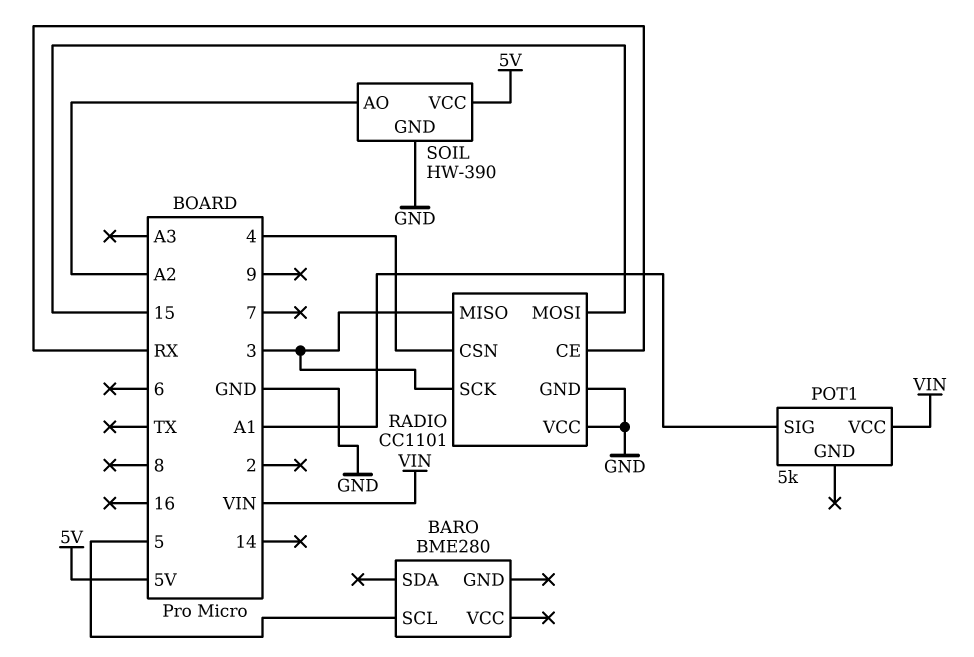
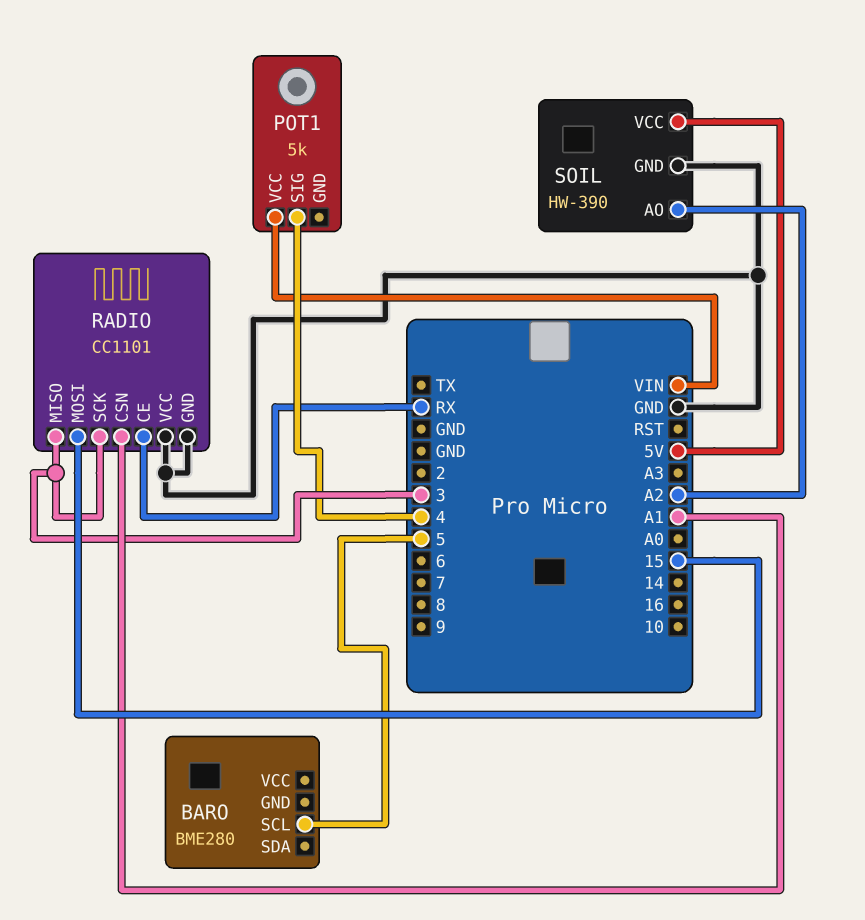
POT1 pin SIG: A1 -> 4
RADIO pin CSN: 4 -> A1

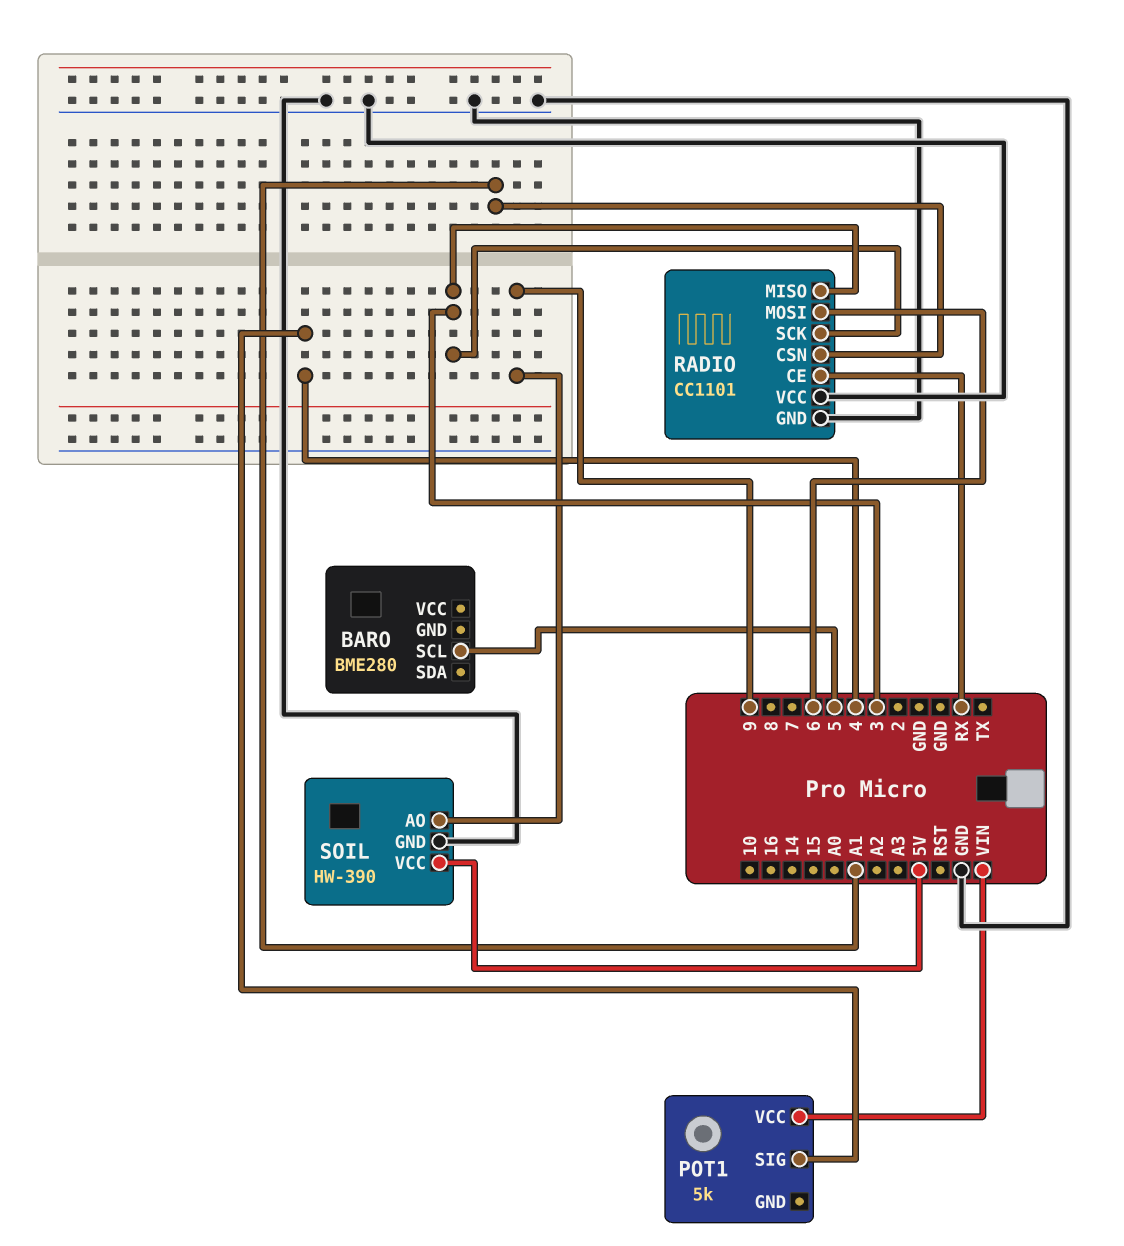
RADIO pin MOSI: 15 -> 6
SOIL pin AO: A2 -> 9

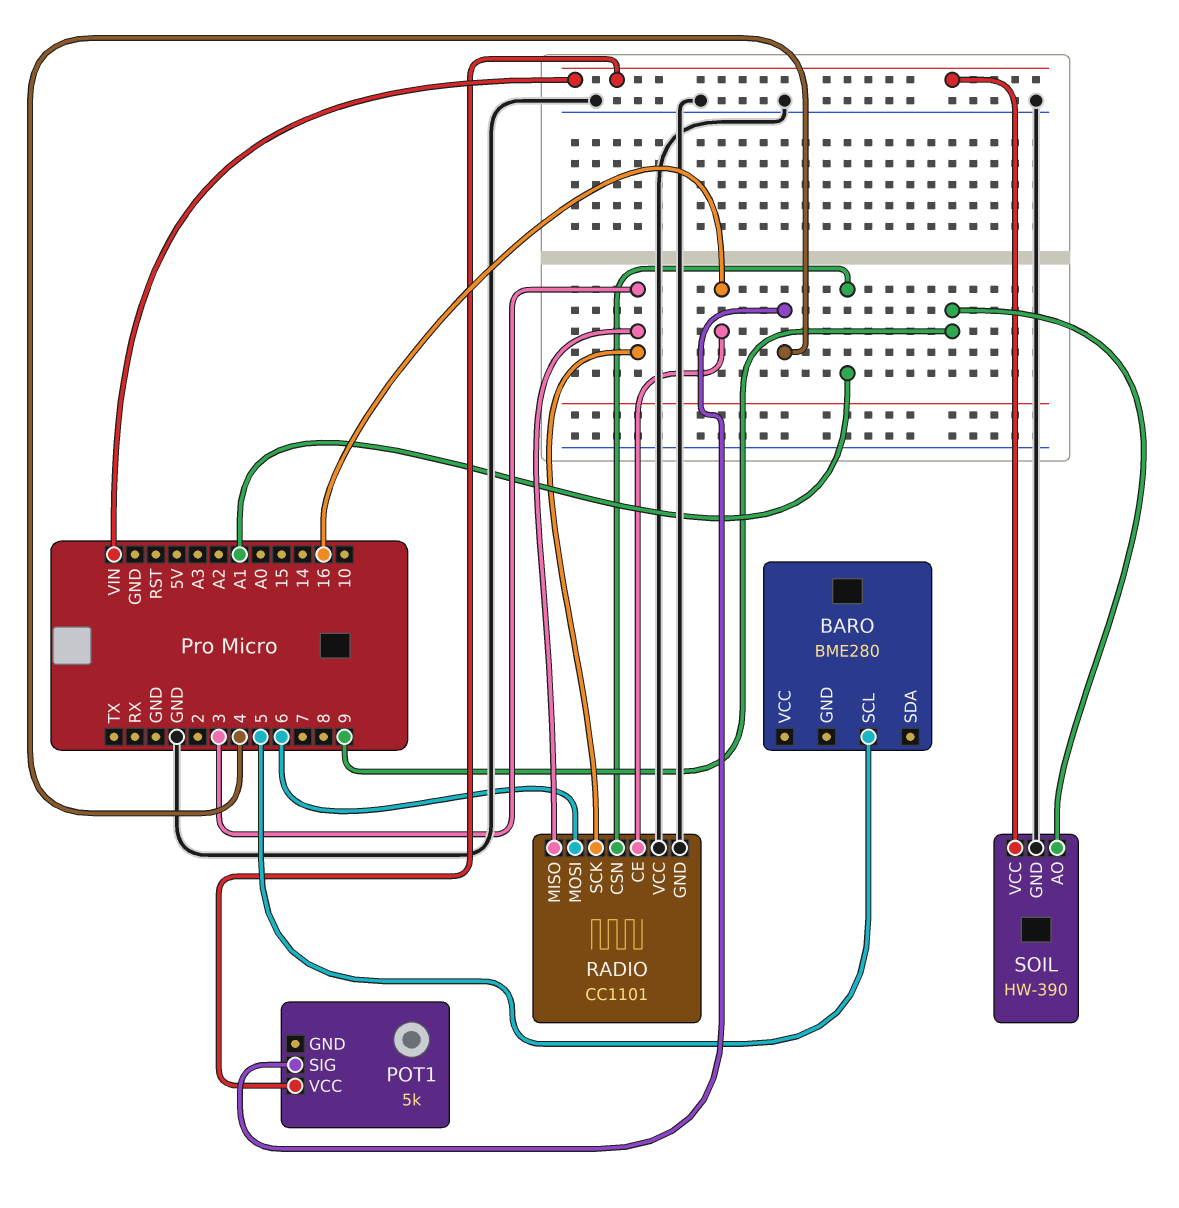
RADIO pin CE: RX -> 16
SOIL pin VCC: 5V -> VIN

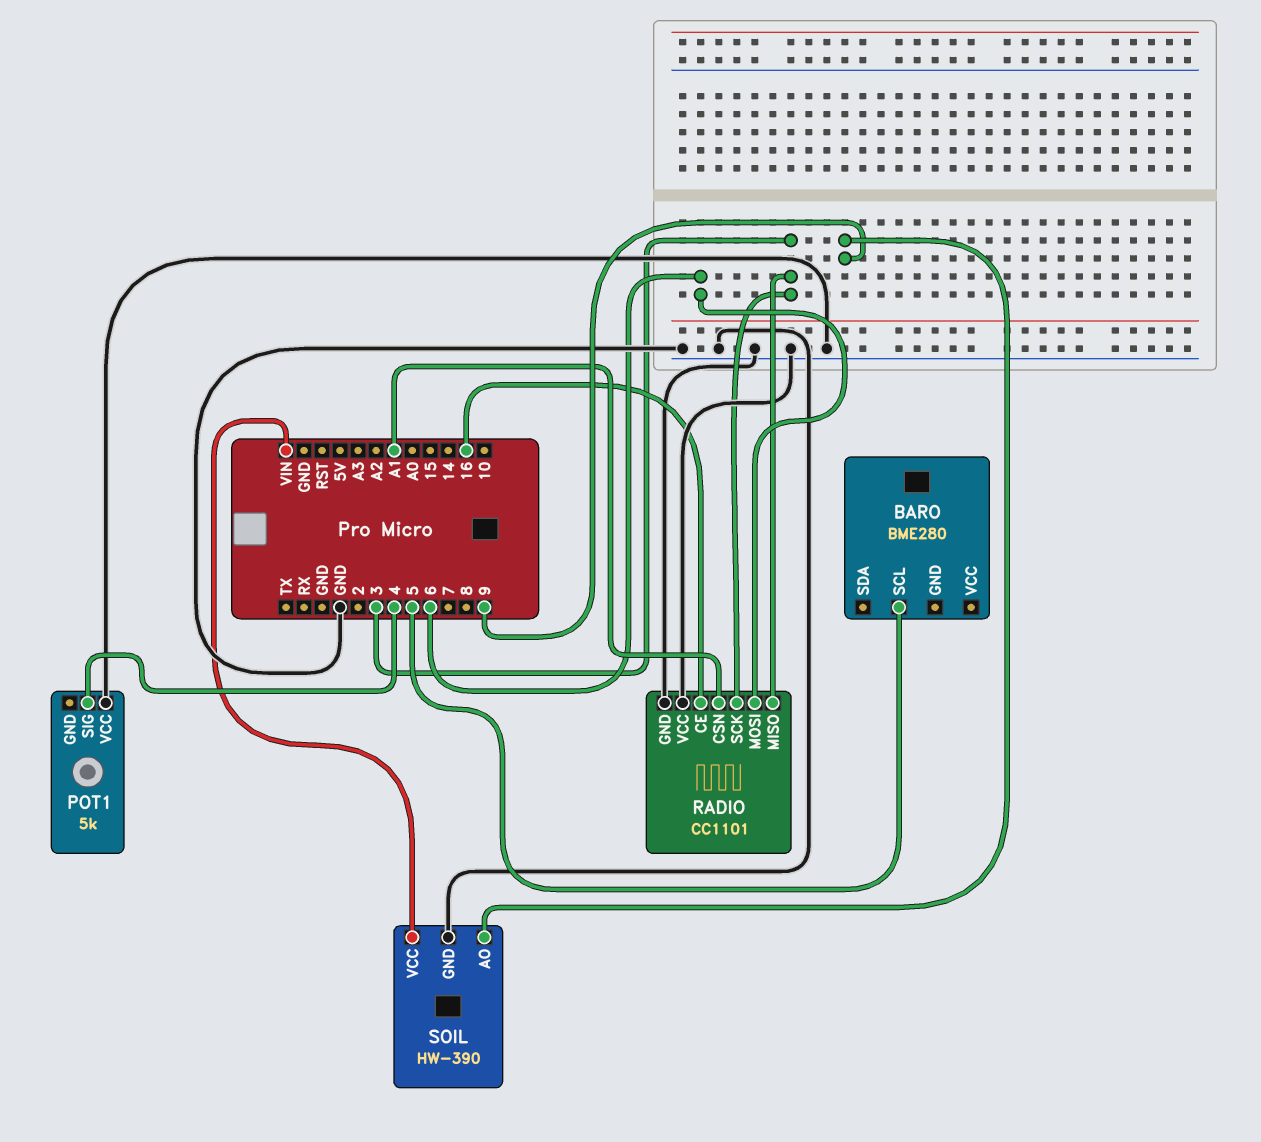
POT1 pin VCC: VIN -> GND

